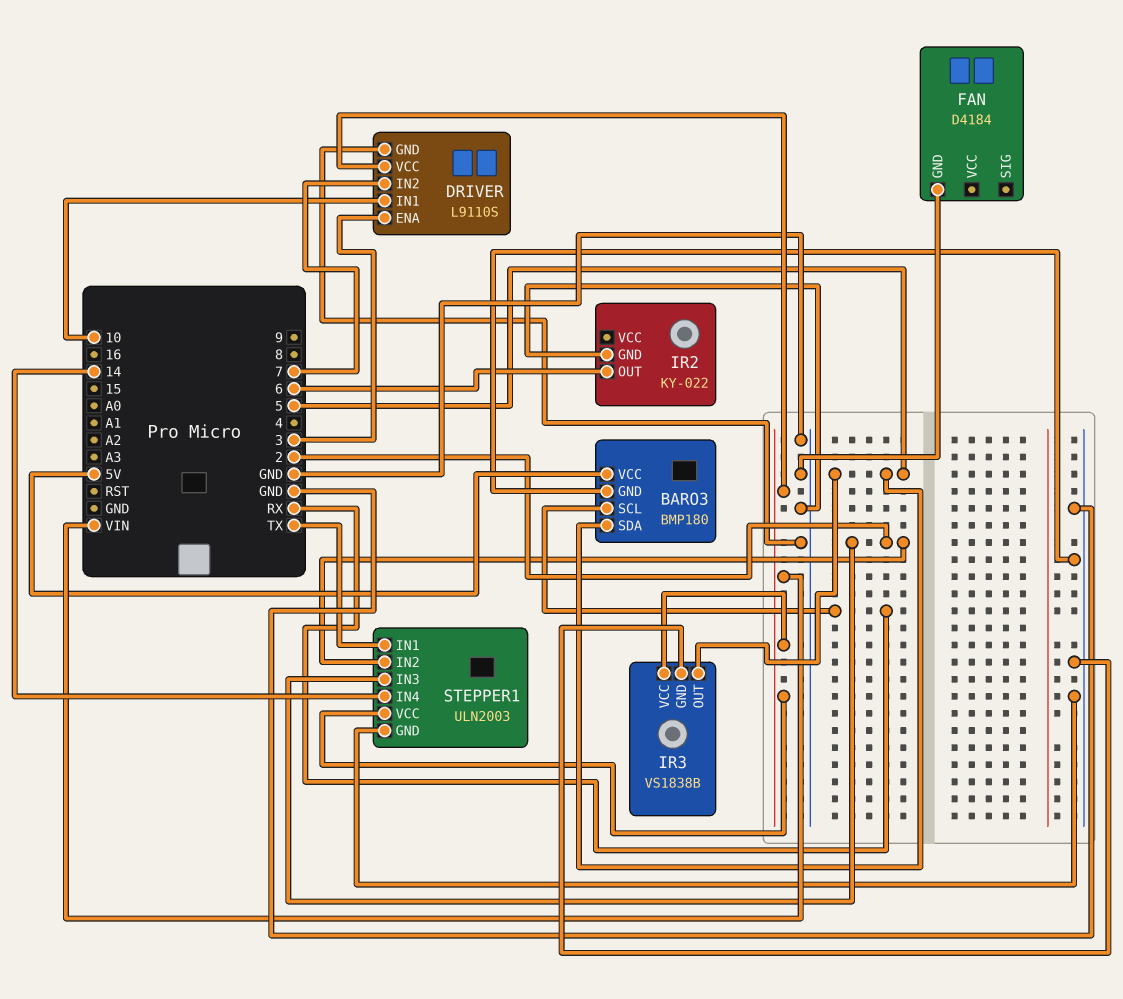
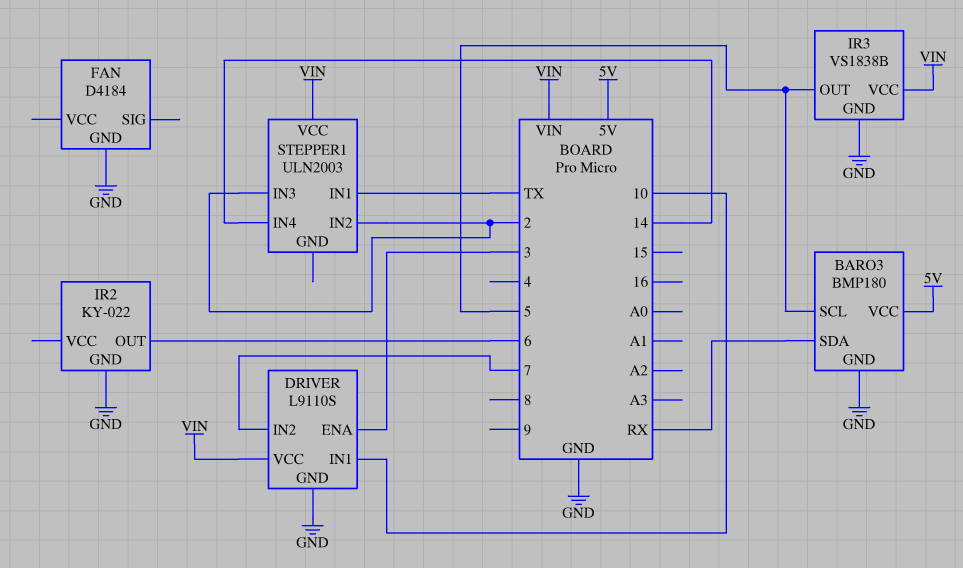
BARO3 pin SCL: RX -> 5
BARO3 pin SDA: 5 -> RX
STEPPER1 pin GND: GND -> none

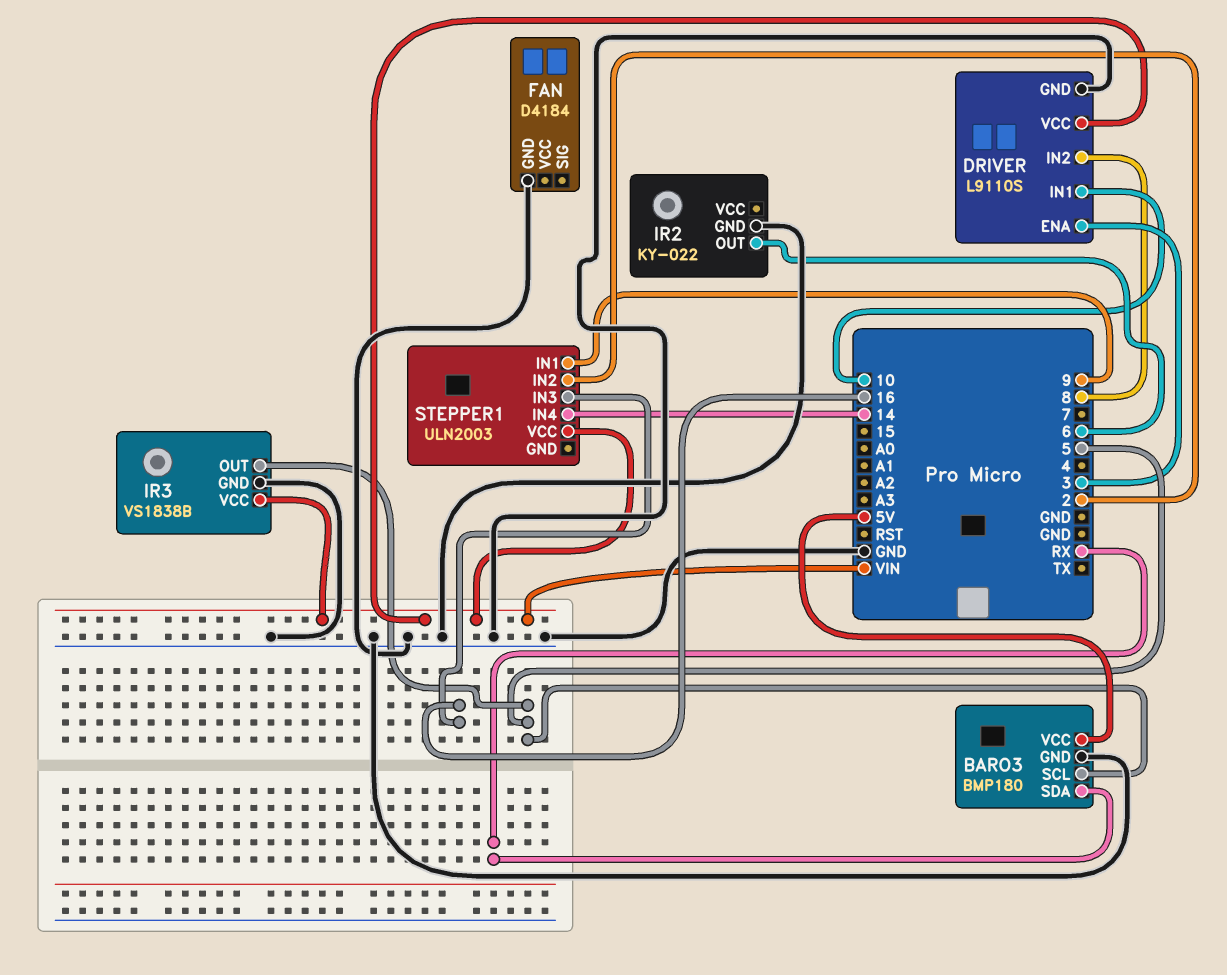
DRIVER pin IN2: 7 -> 8
STEPPER1 pin IN1: TX -> 9
STEPPER1 pin IN3: 2 -> 16

